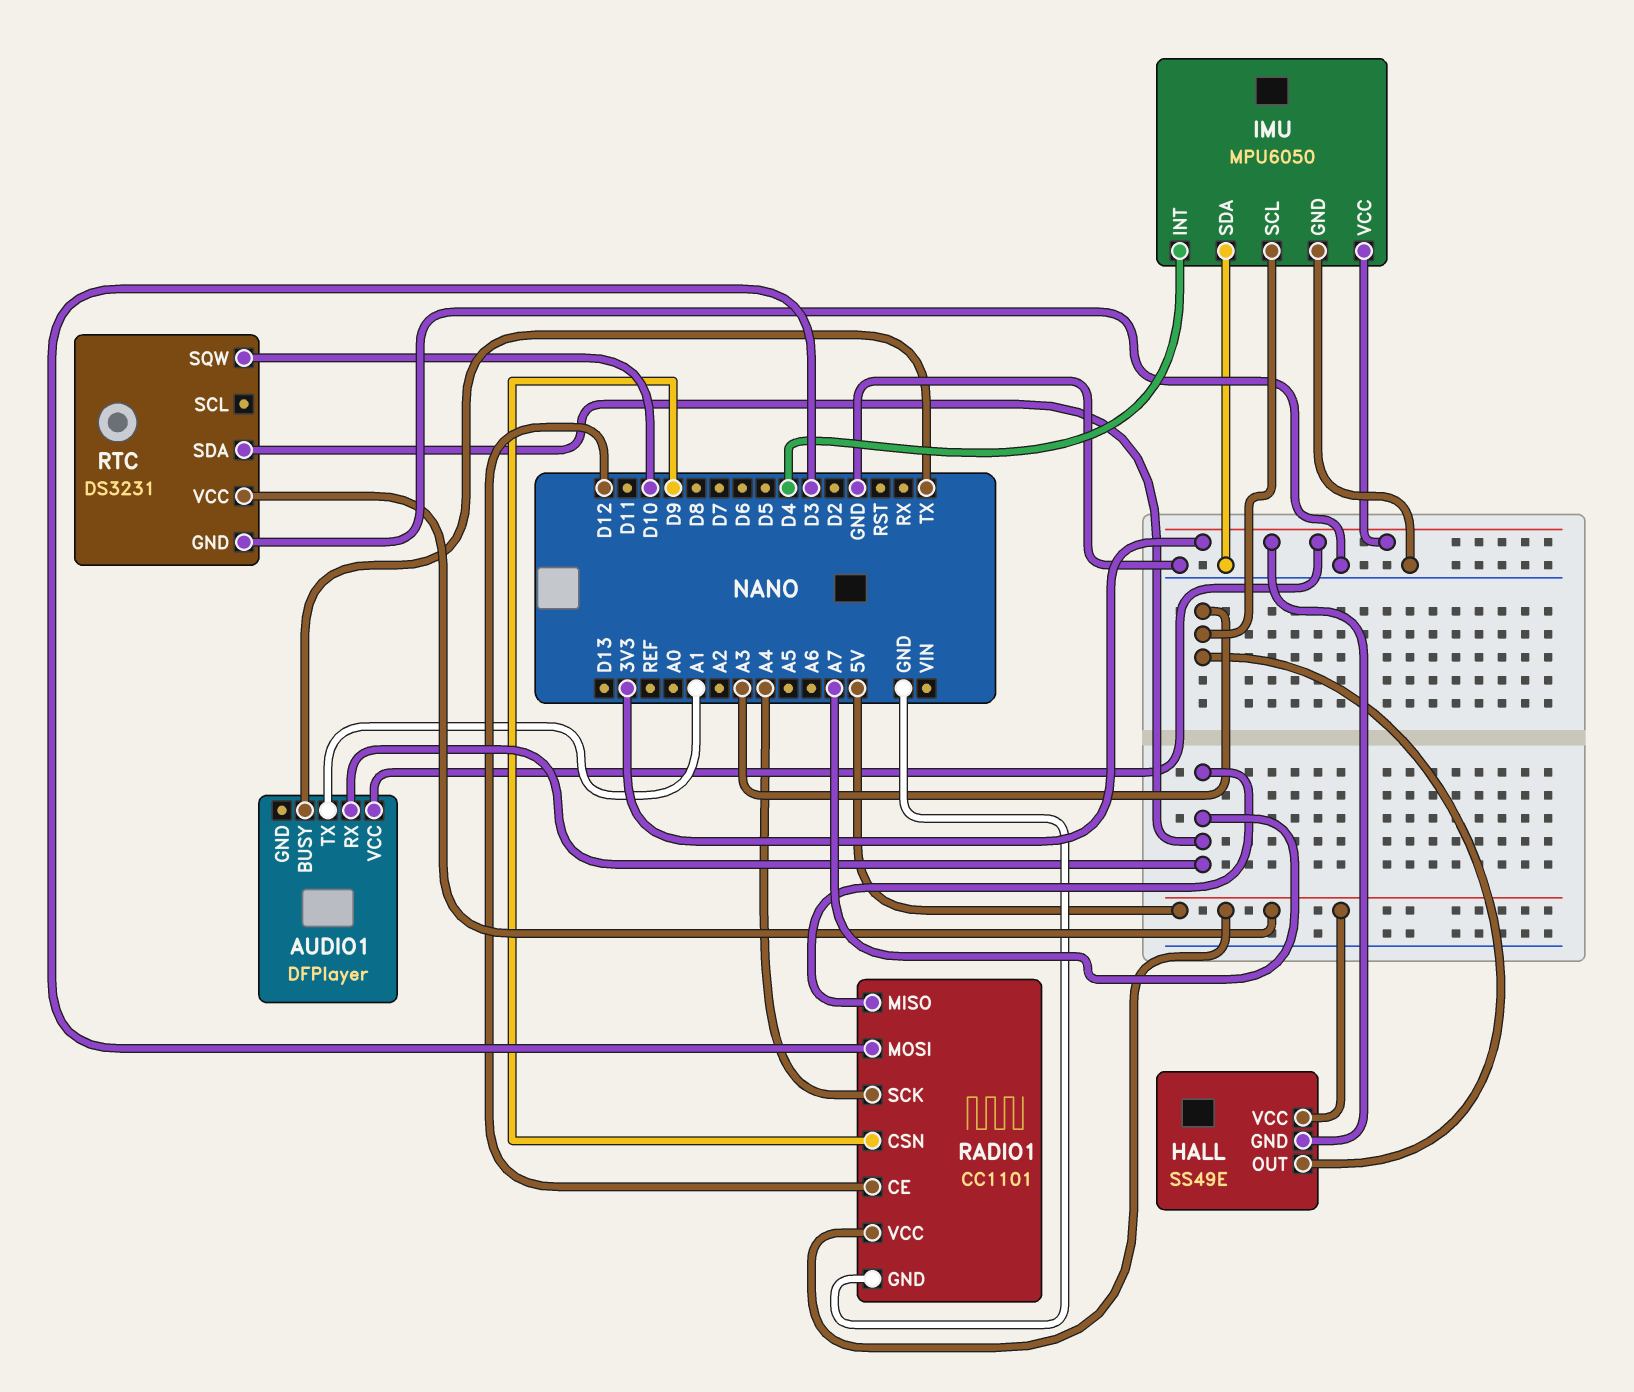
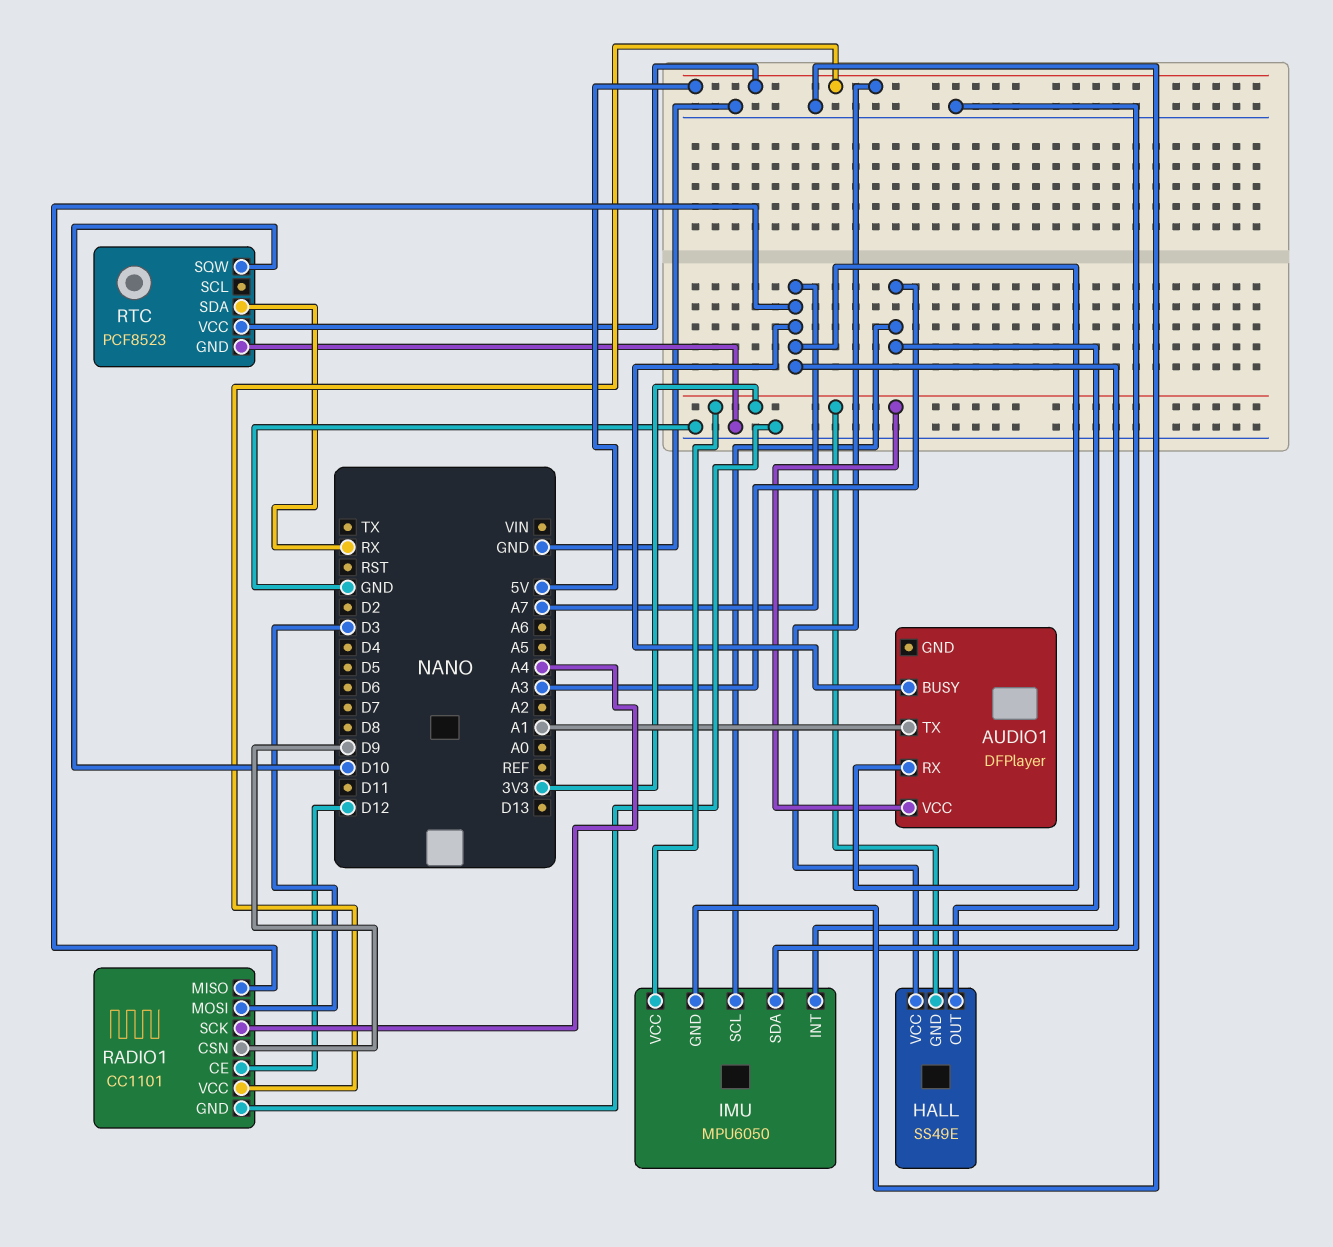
AUDIO1 pin BUSY: TX -> A7
IMU pin INT: D4 -> A7
RTC: DS3231 -> PCF8523
RTC pin SDA: A7 -> RX

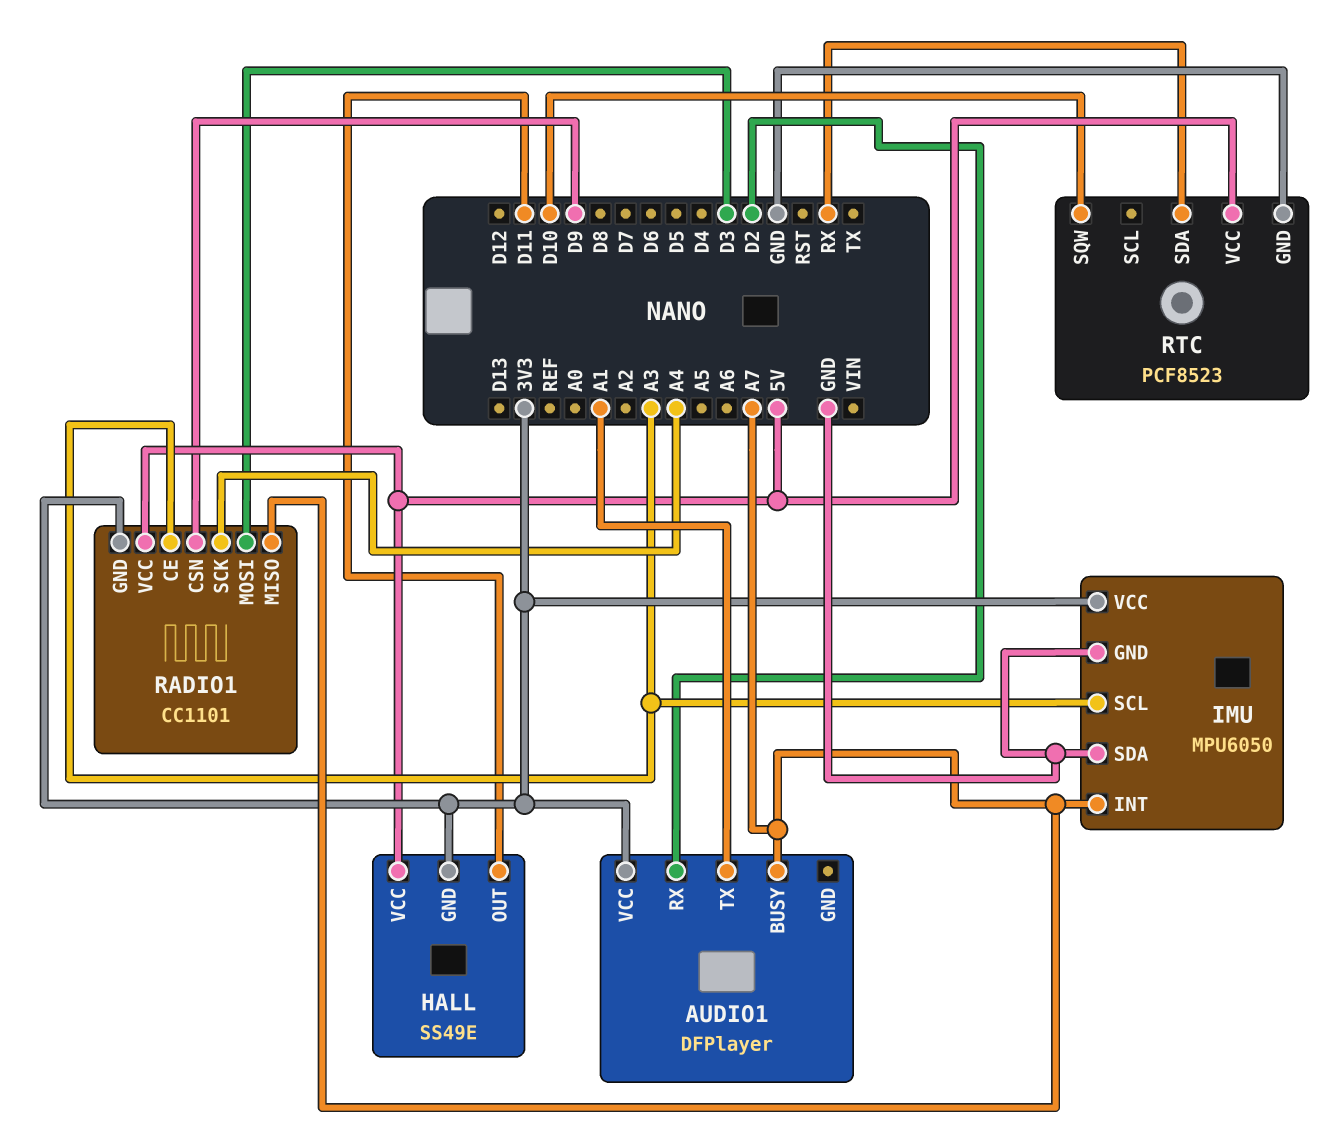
AUDIO1 pin RX: A7 -> D2
HALL pin OUT: A3 -> D11
RADIO1 pin CE: D12 -> A3
RADIO1 pin GND: GND -> 3V3

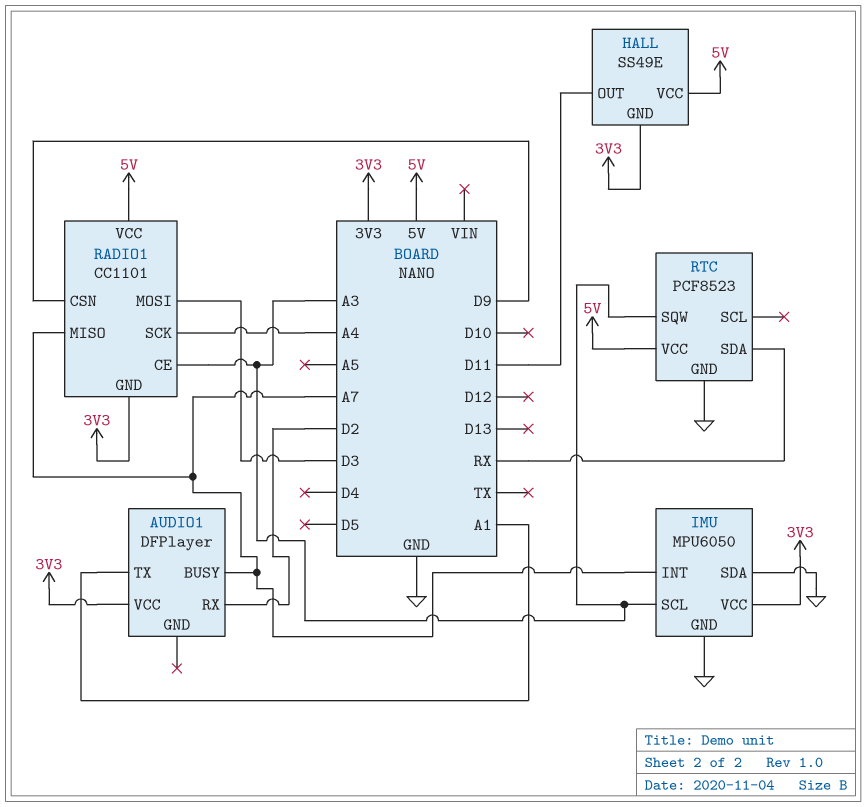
RTC pin SQW: D10 -> A3

